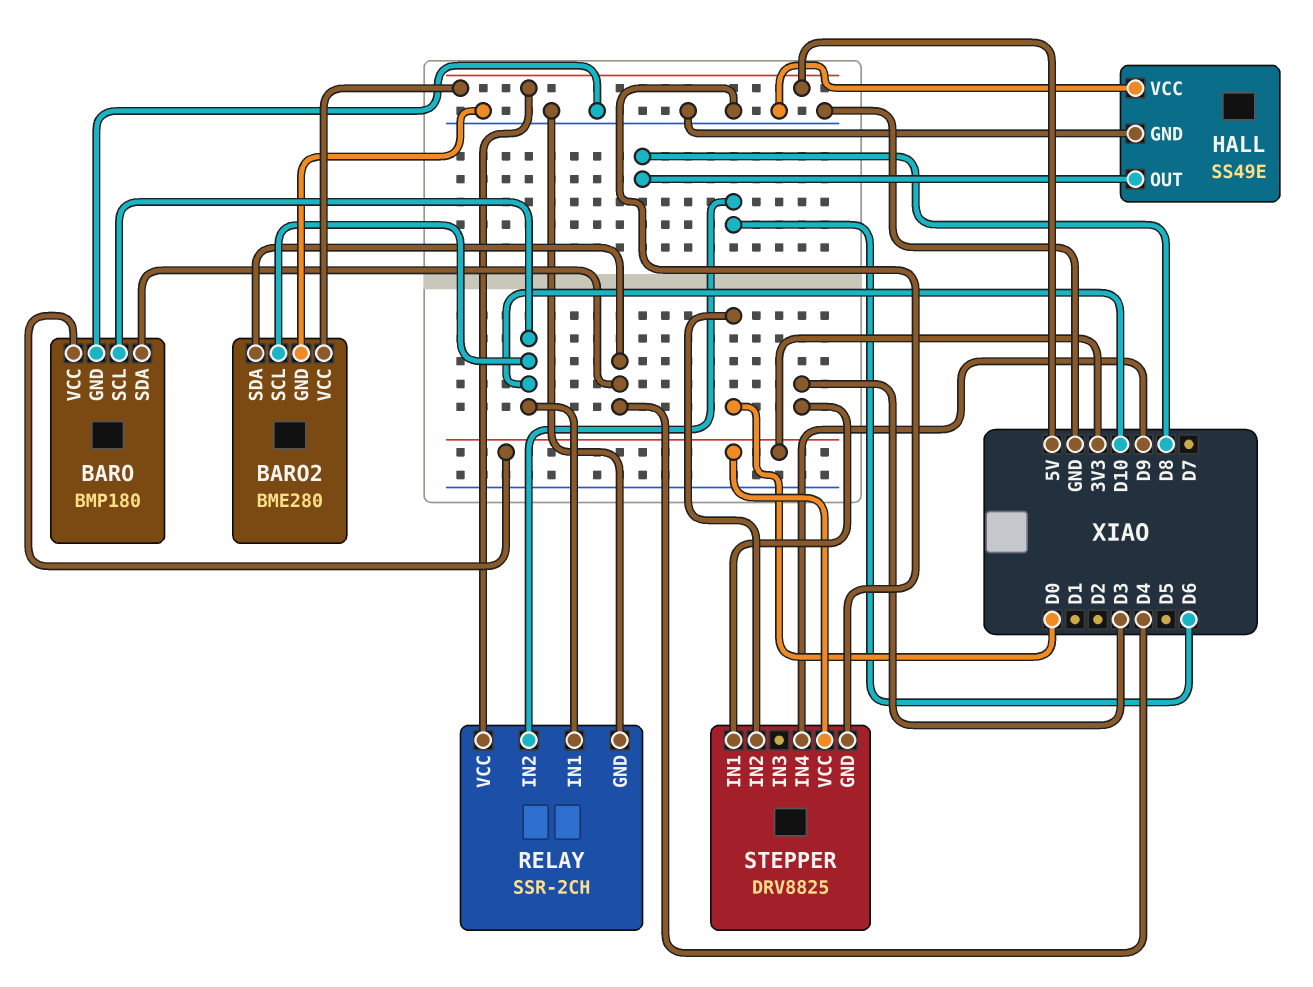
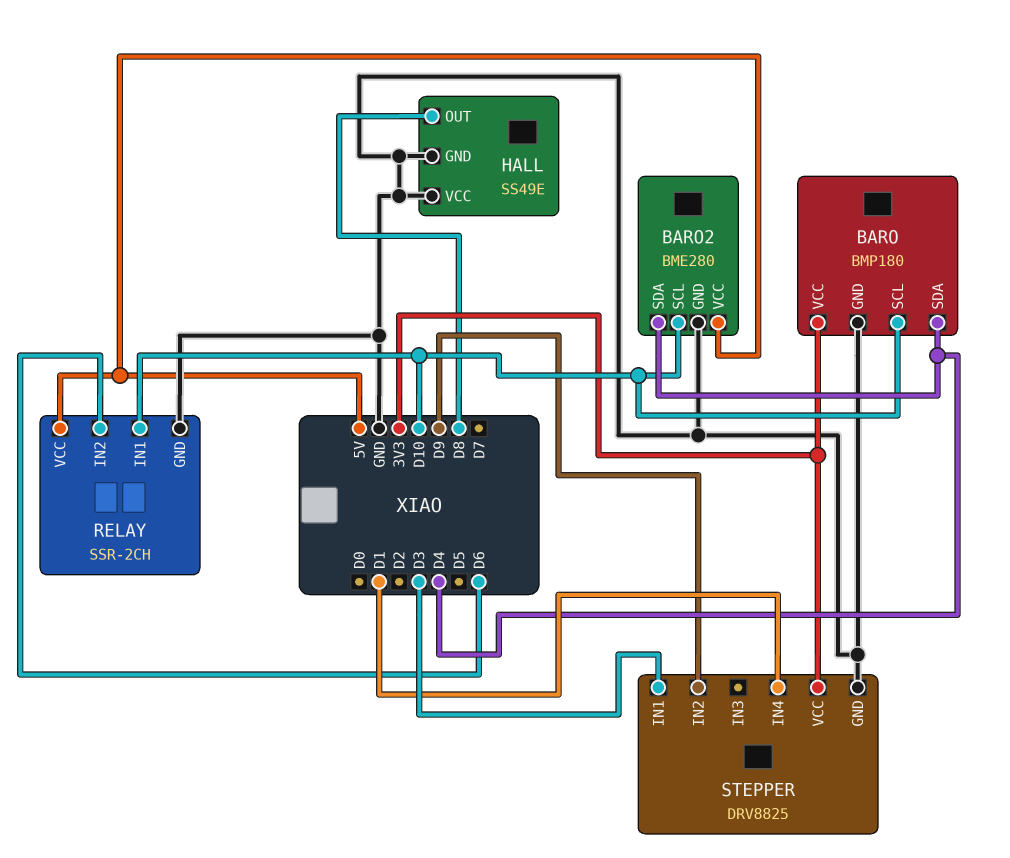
STEPPER pin IN2: D0 -> D9
STEPPER pin IN4: D9 -> D1

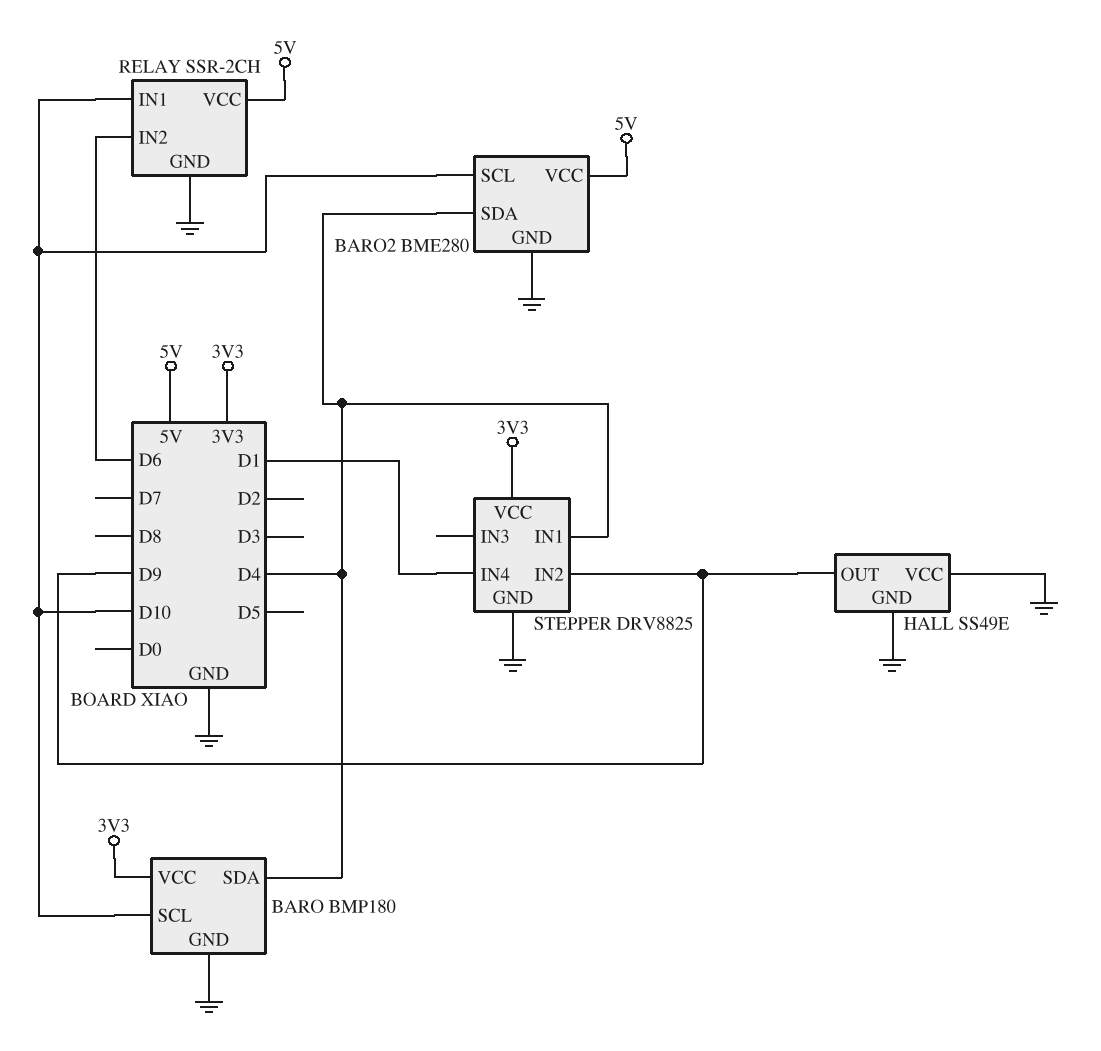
HALL pin OUT: D8 -> D9
STEPPER pin IN1: D3 -> D4

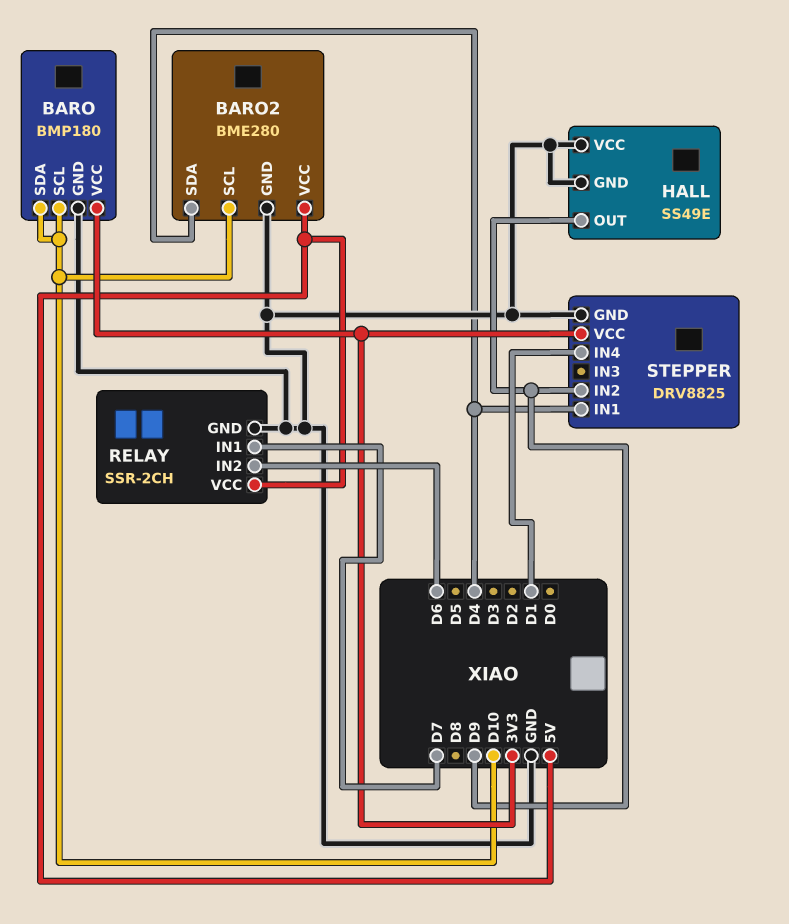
BARO pin SDA: D4 -> D10
RELAY pin IN1: D10 -> D7

